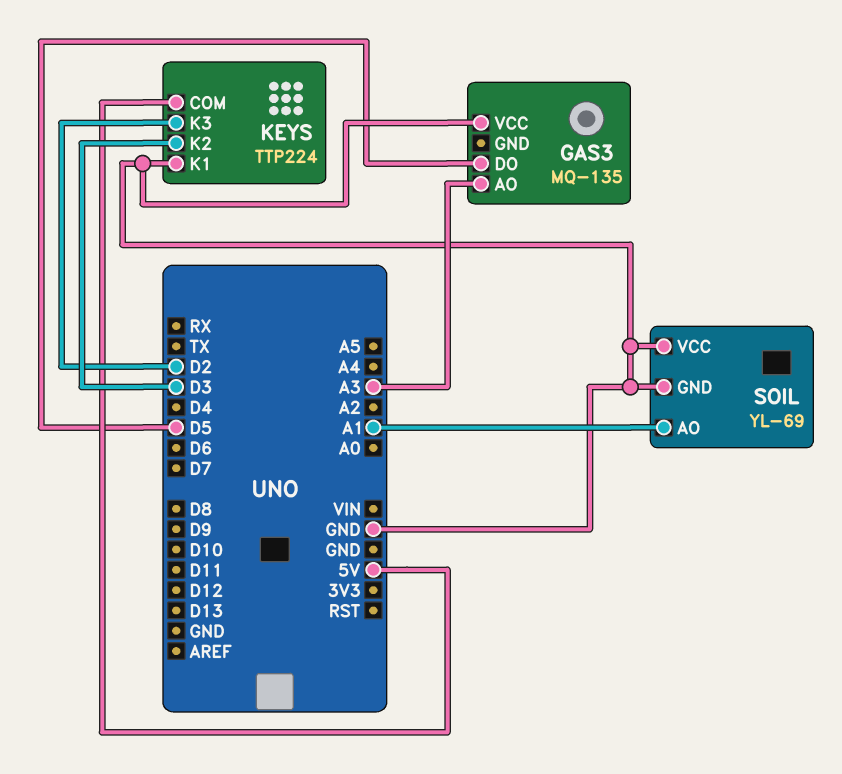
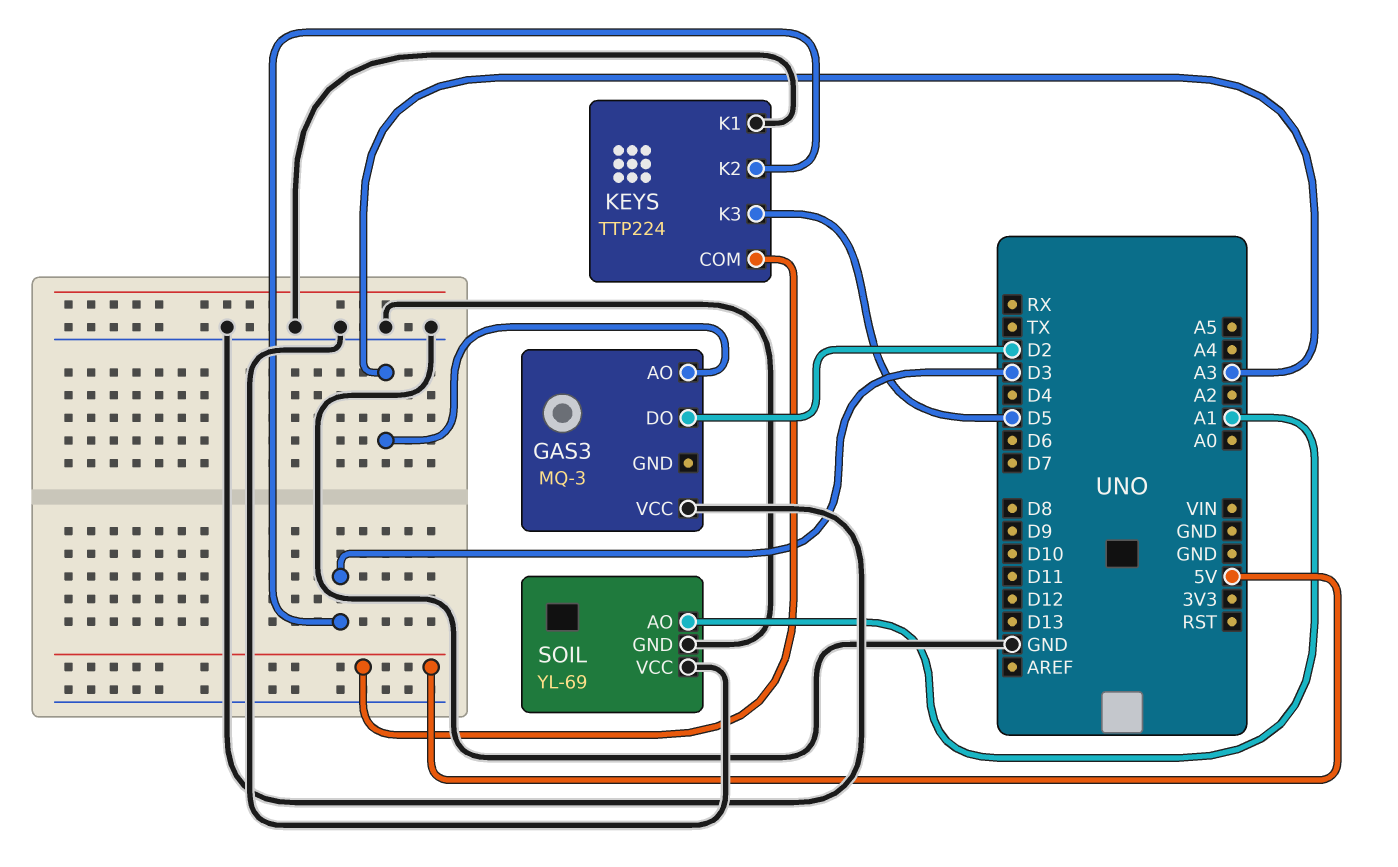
GAS3: MQ-135 -> MQ-3
GAS3 pin DO: D5 -> D2
KEYS pin K3: D2 -> D5

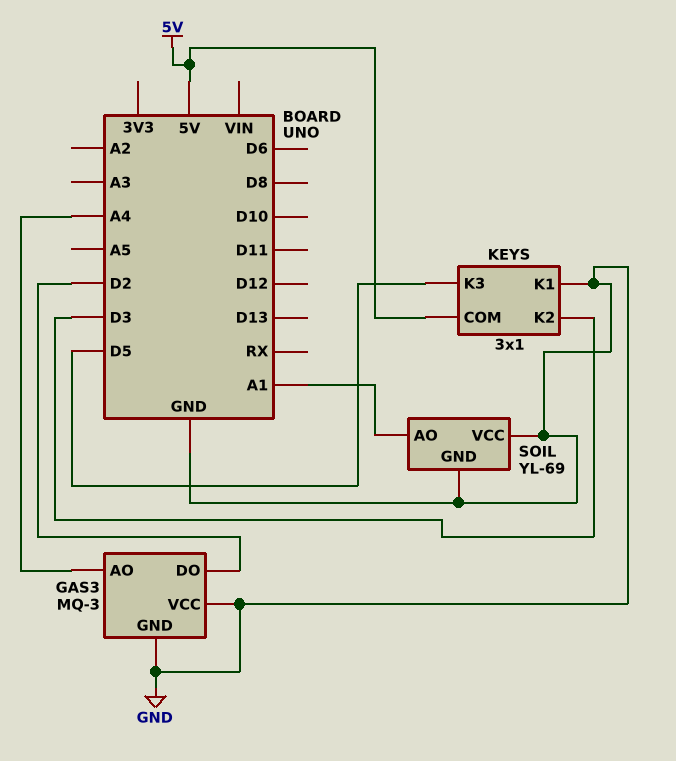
GAS3 pin AO: A3 -> A4
GAS3 pin GND: none -> GND
KEYS: TTP224 -> 3x1

